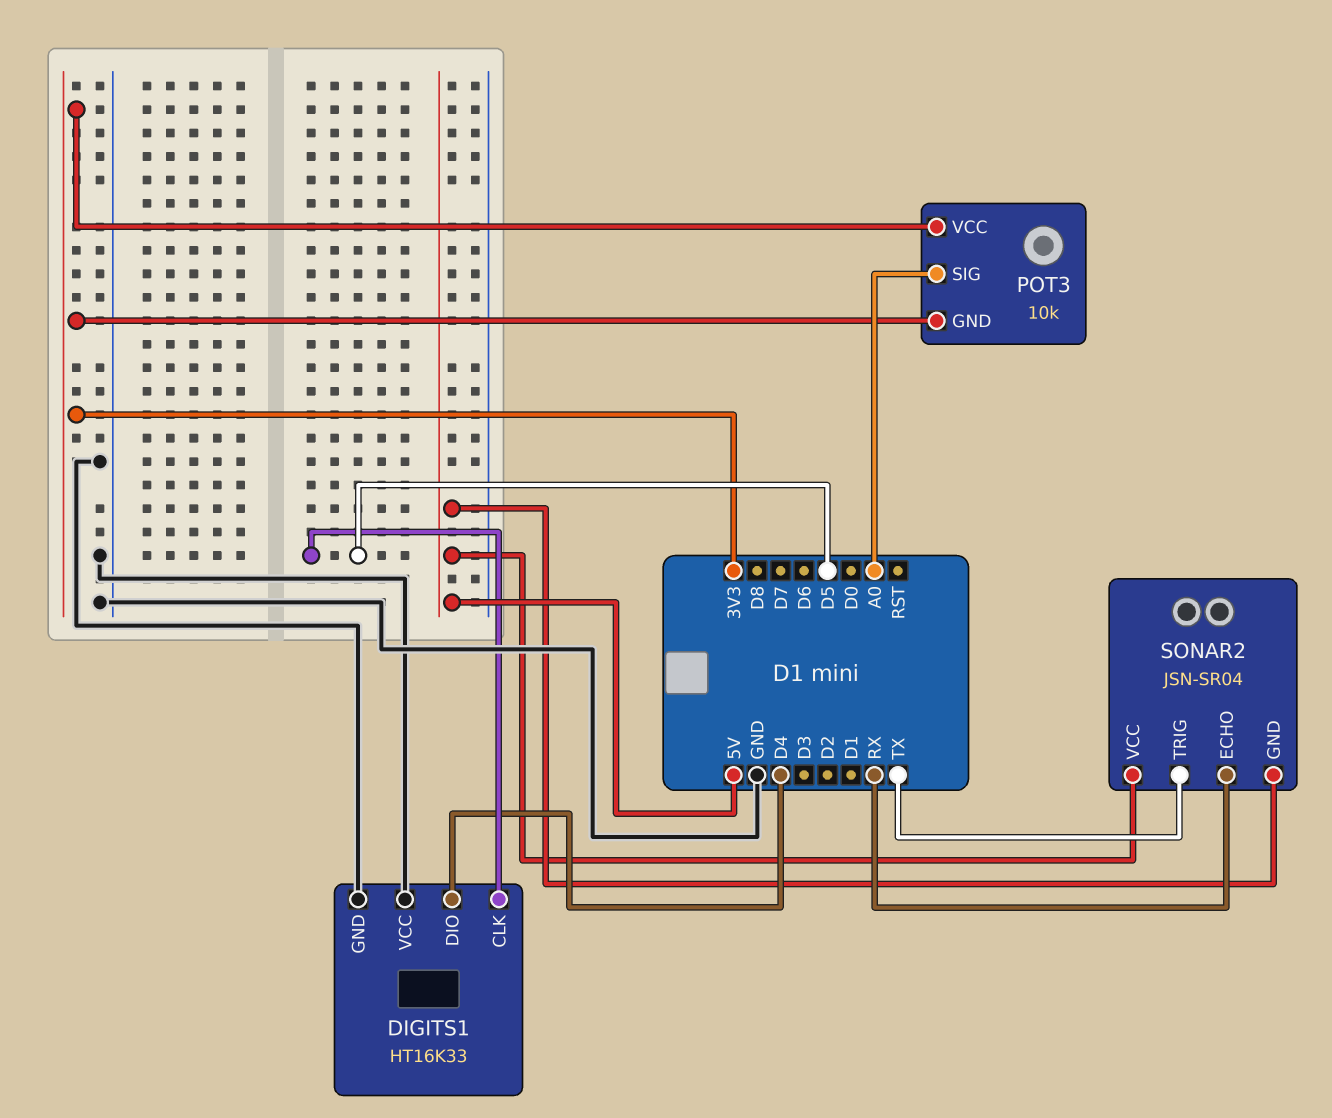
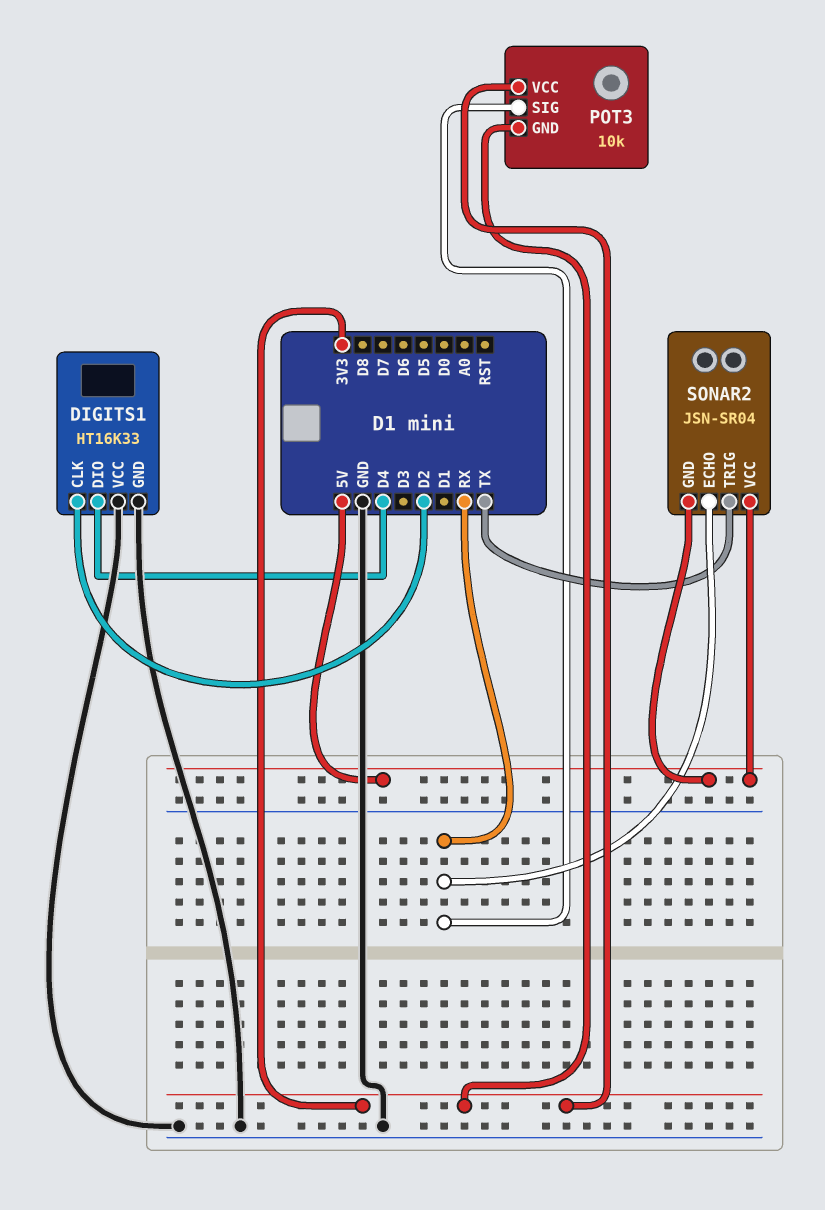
DIGITS1 pin CLK: D5 -> D2
POT3 pin SIG: A0 -> RX

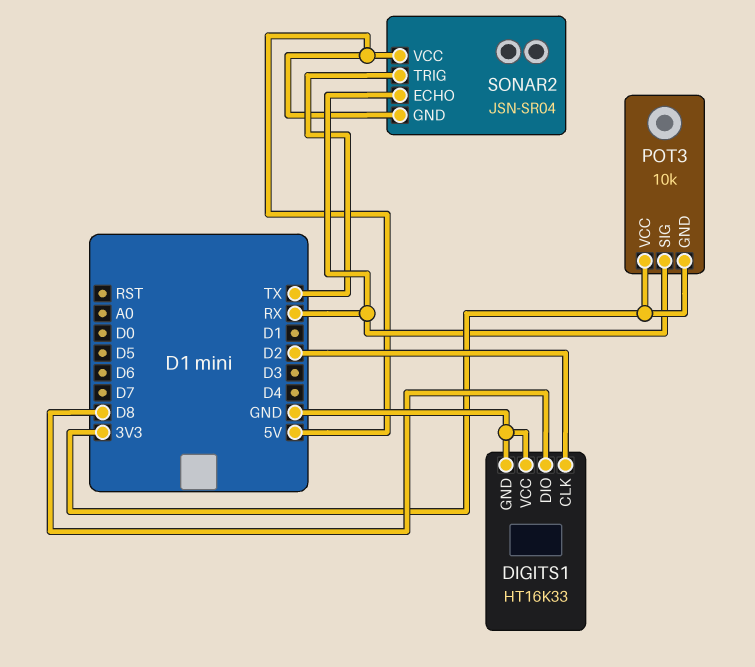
DIGITS1 pin DIO: D4 -> D8

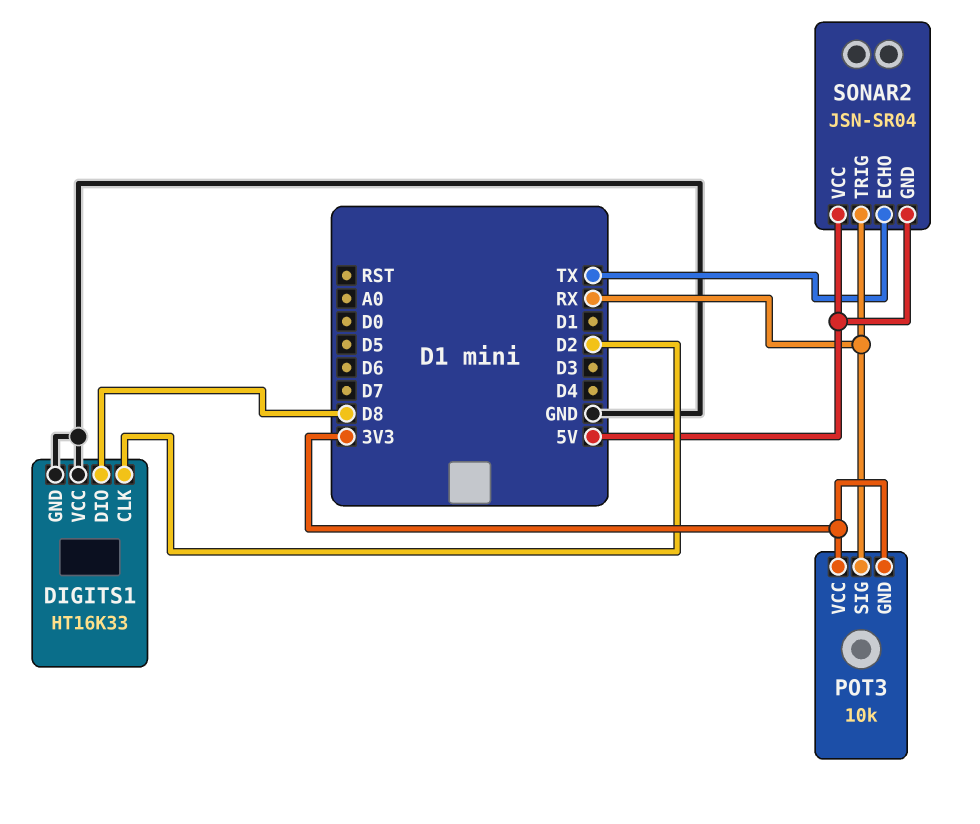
SONAR2 pin ECHO: RX -> TX
SONAR2 pin TRIG: TX -> RX

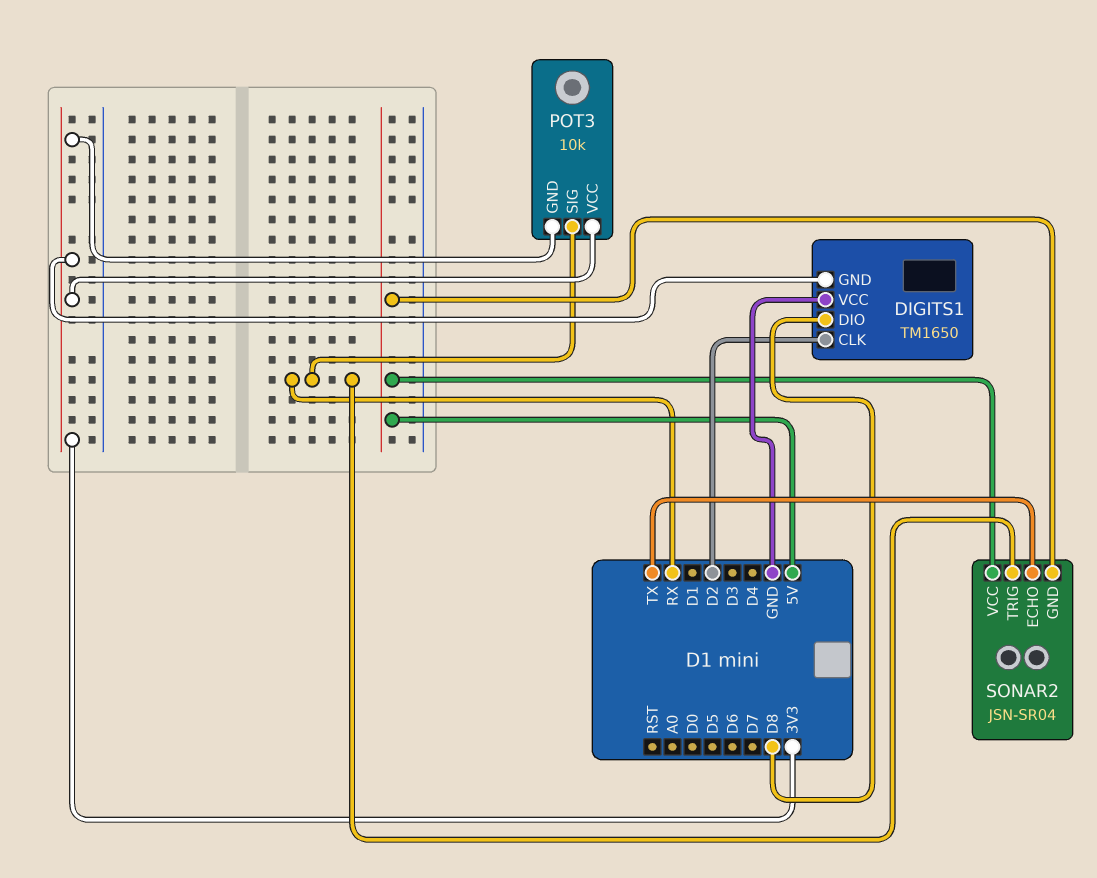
DIGITS1: HT16K33 -> TM1650
DIGITS1 pin GND: GND -> 3V3

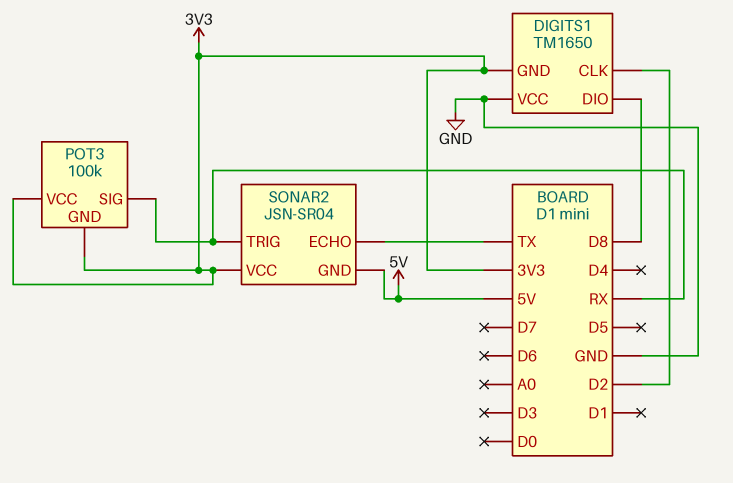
POT3: 10k -> 100k
SONAR2 pin VCC: 5V -> 3V3

